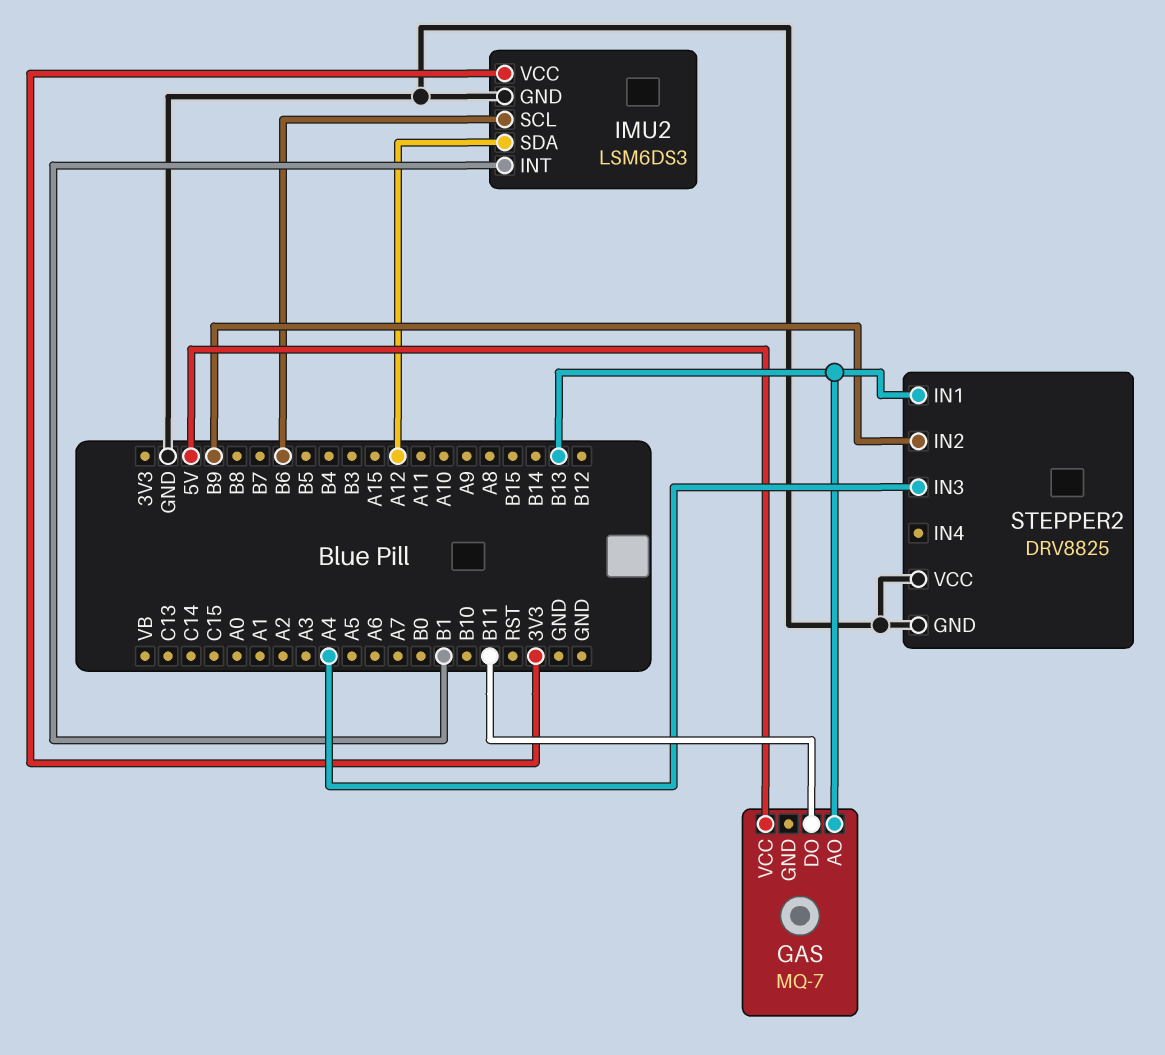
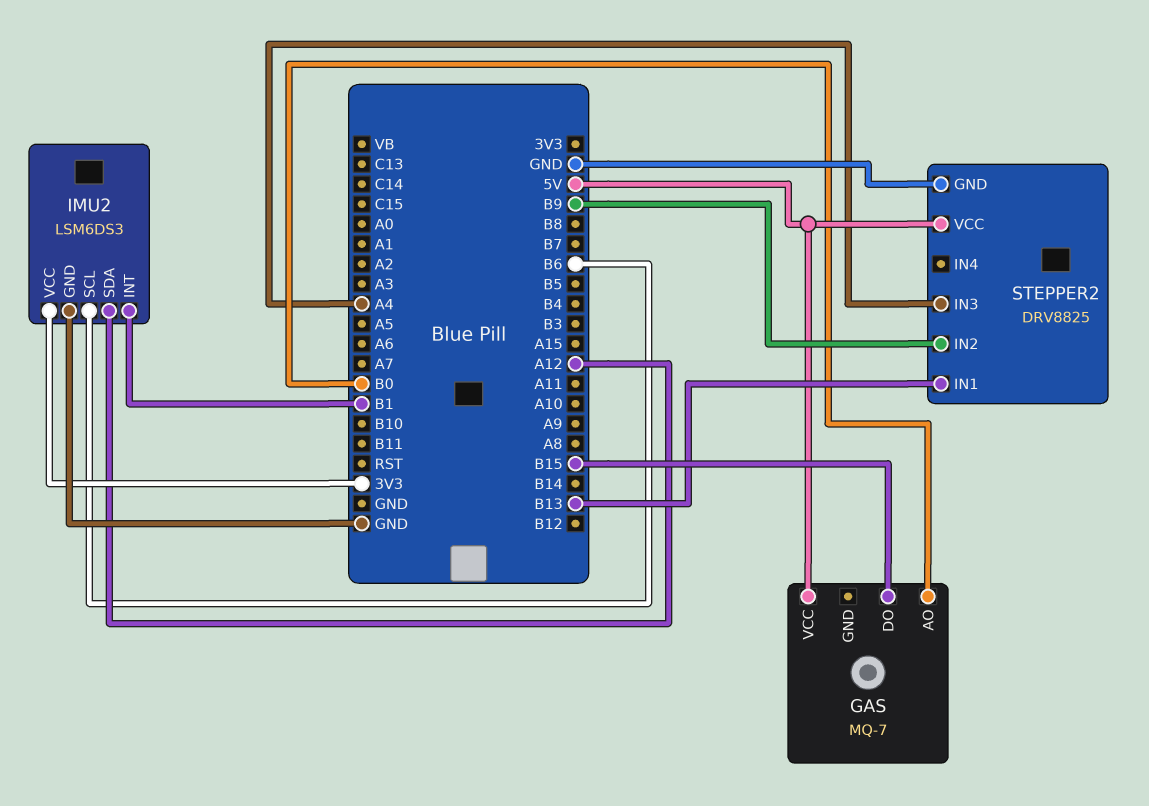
GAS pin AO: B13 -> B0
GAS pin DO: B11 -> B15
STEPPER2 pin VCC: GND -> 5V

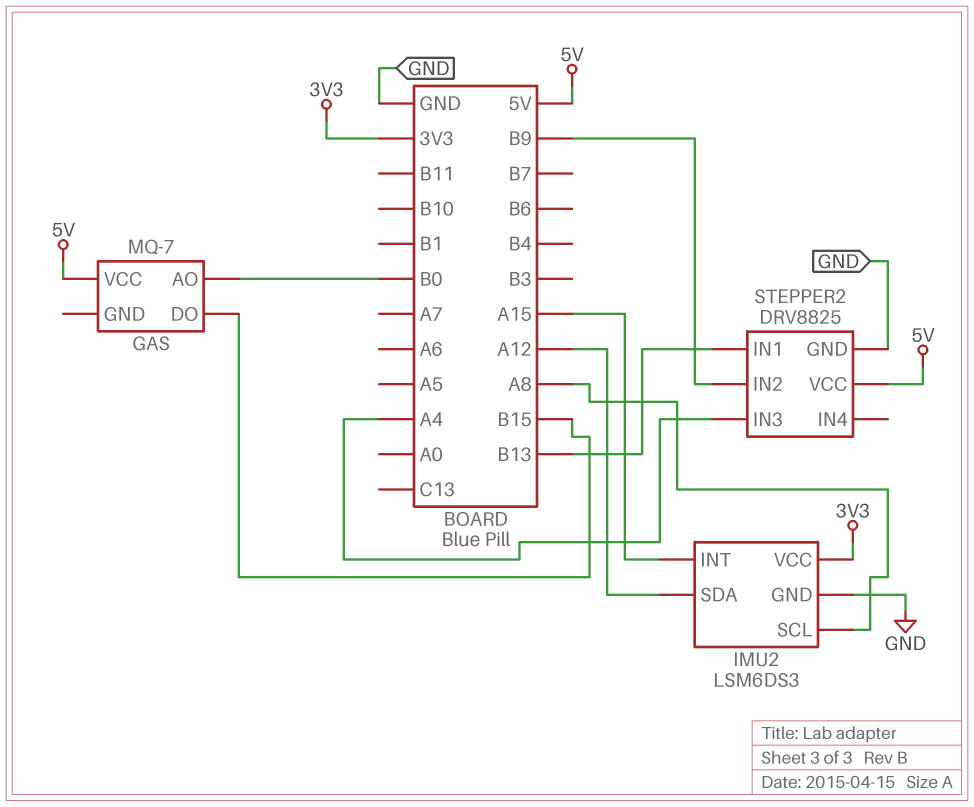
IMU2 pin INT: B1 -> A15
IMU2 pin SCL: B6 -> A8

